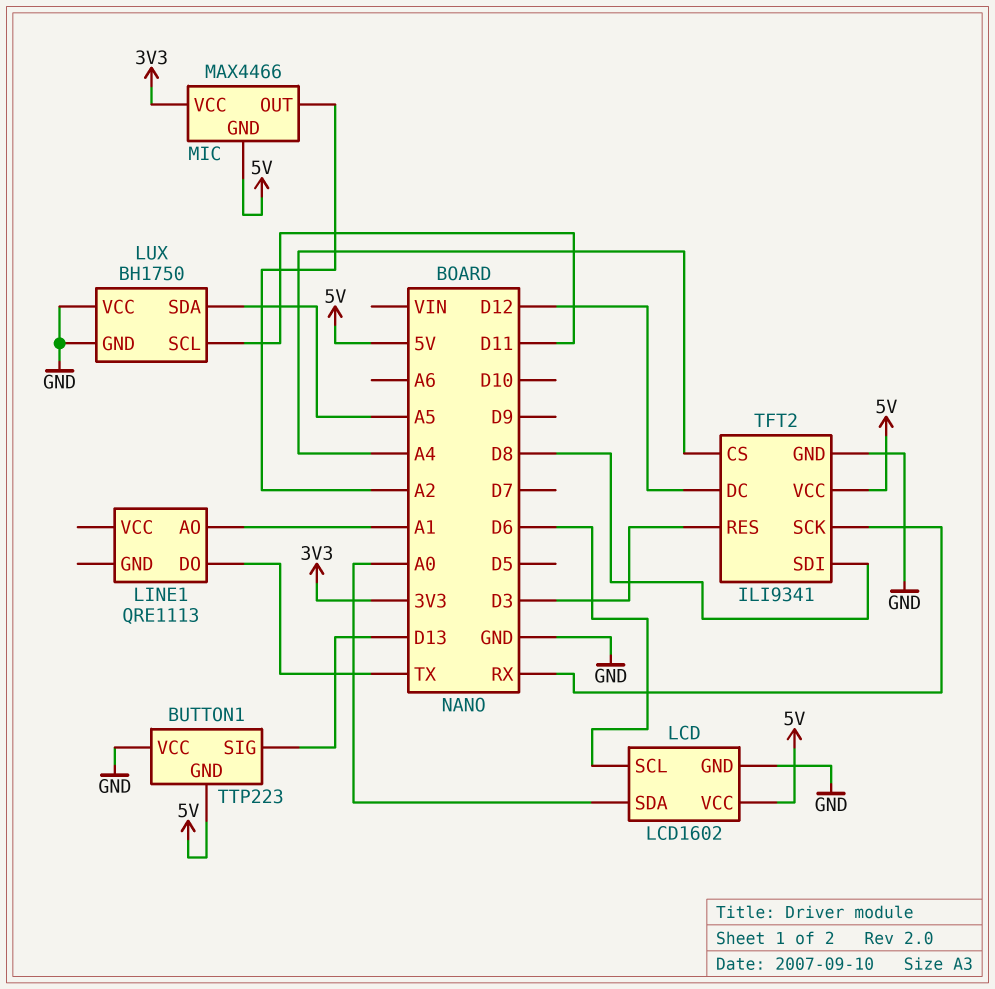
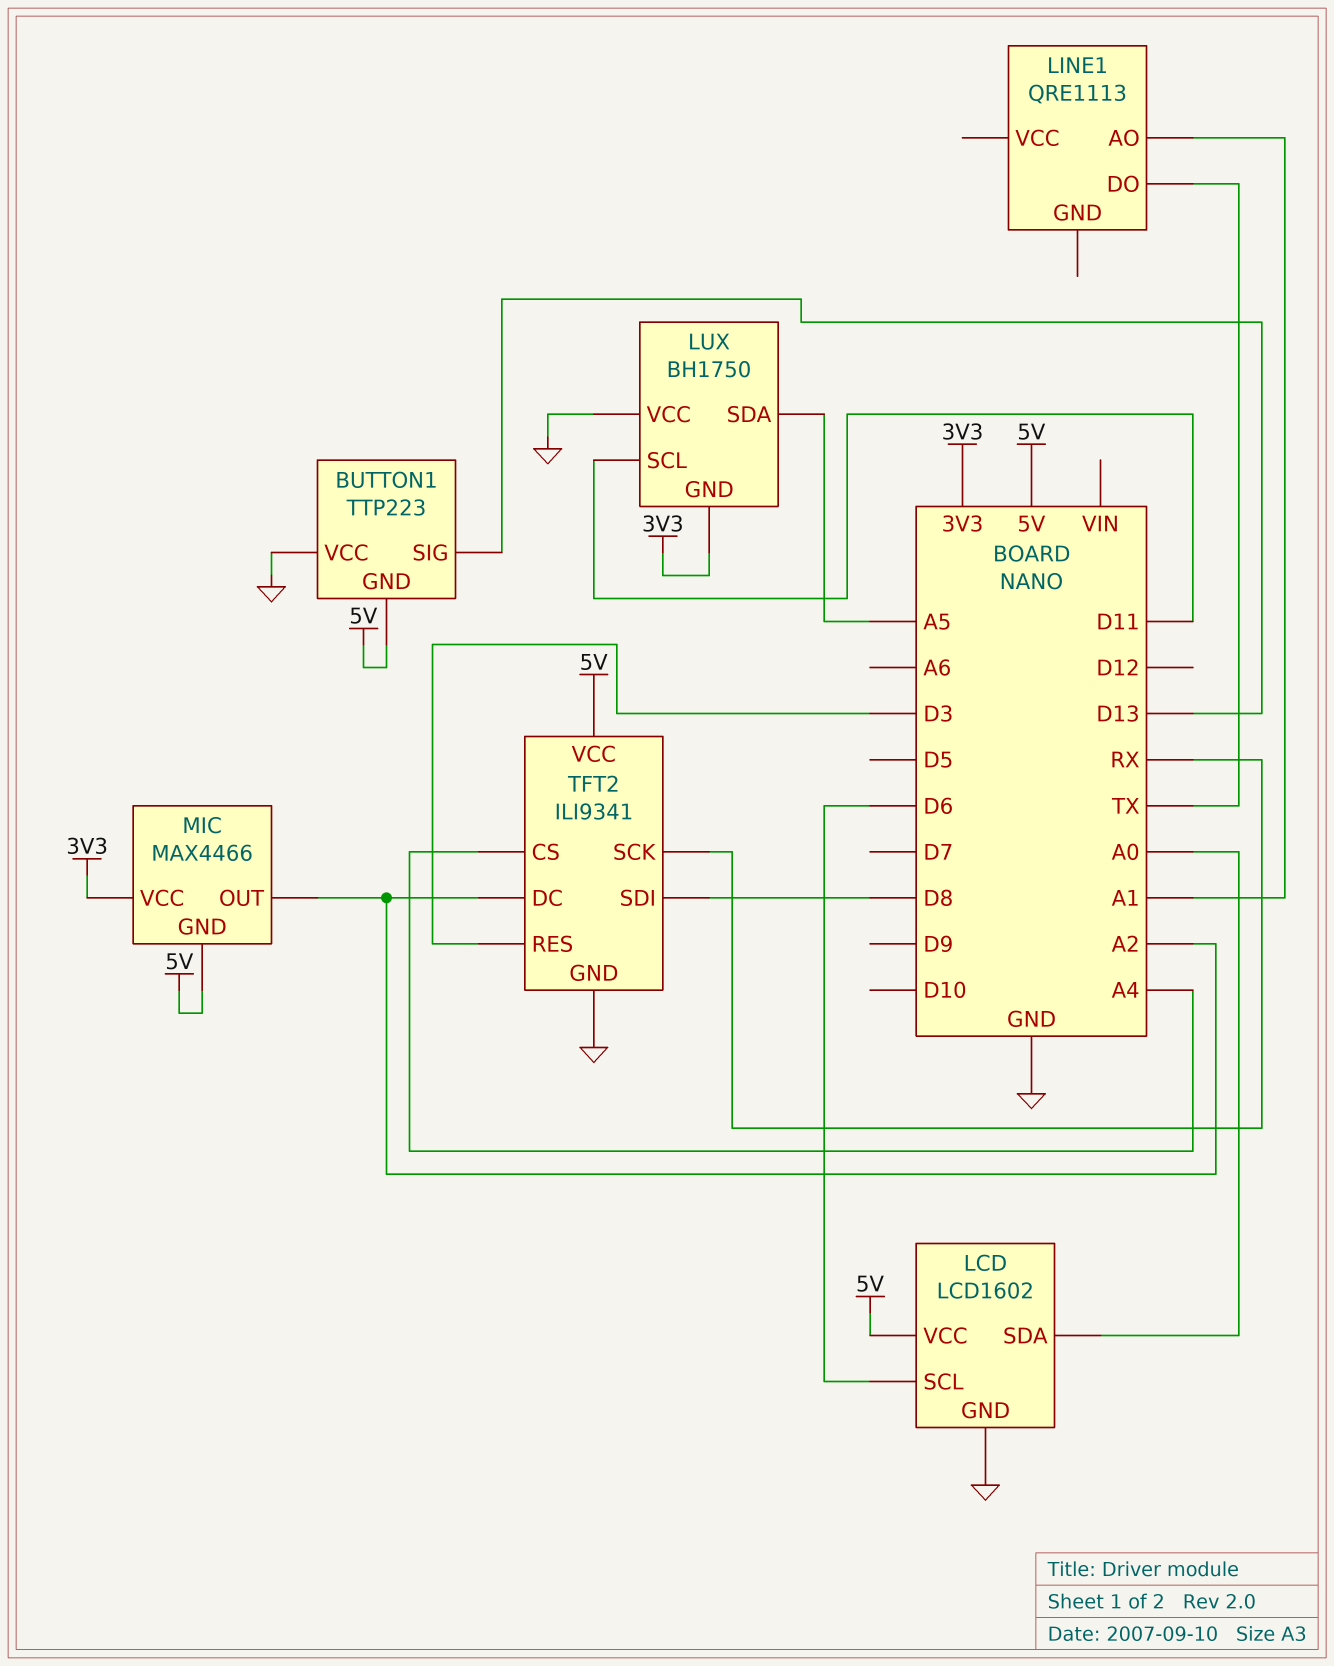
LUX pin GND: GND -> 3V3
TFT2 pin DC: D12 -> A2

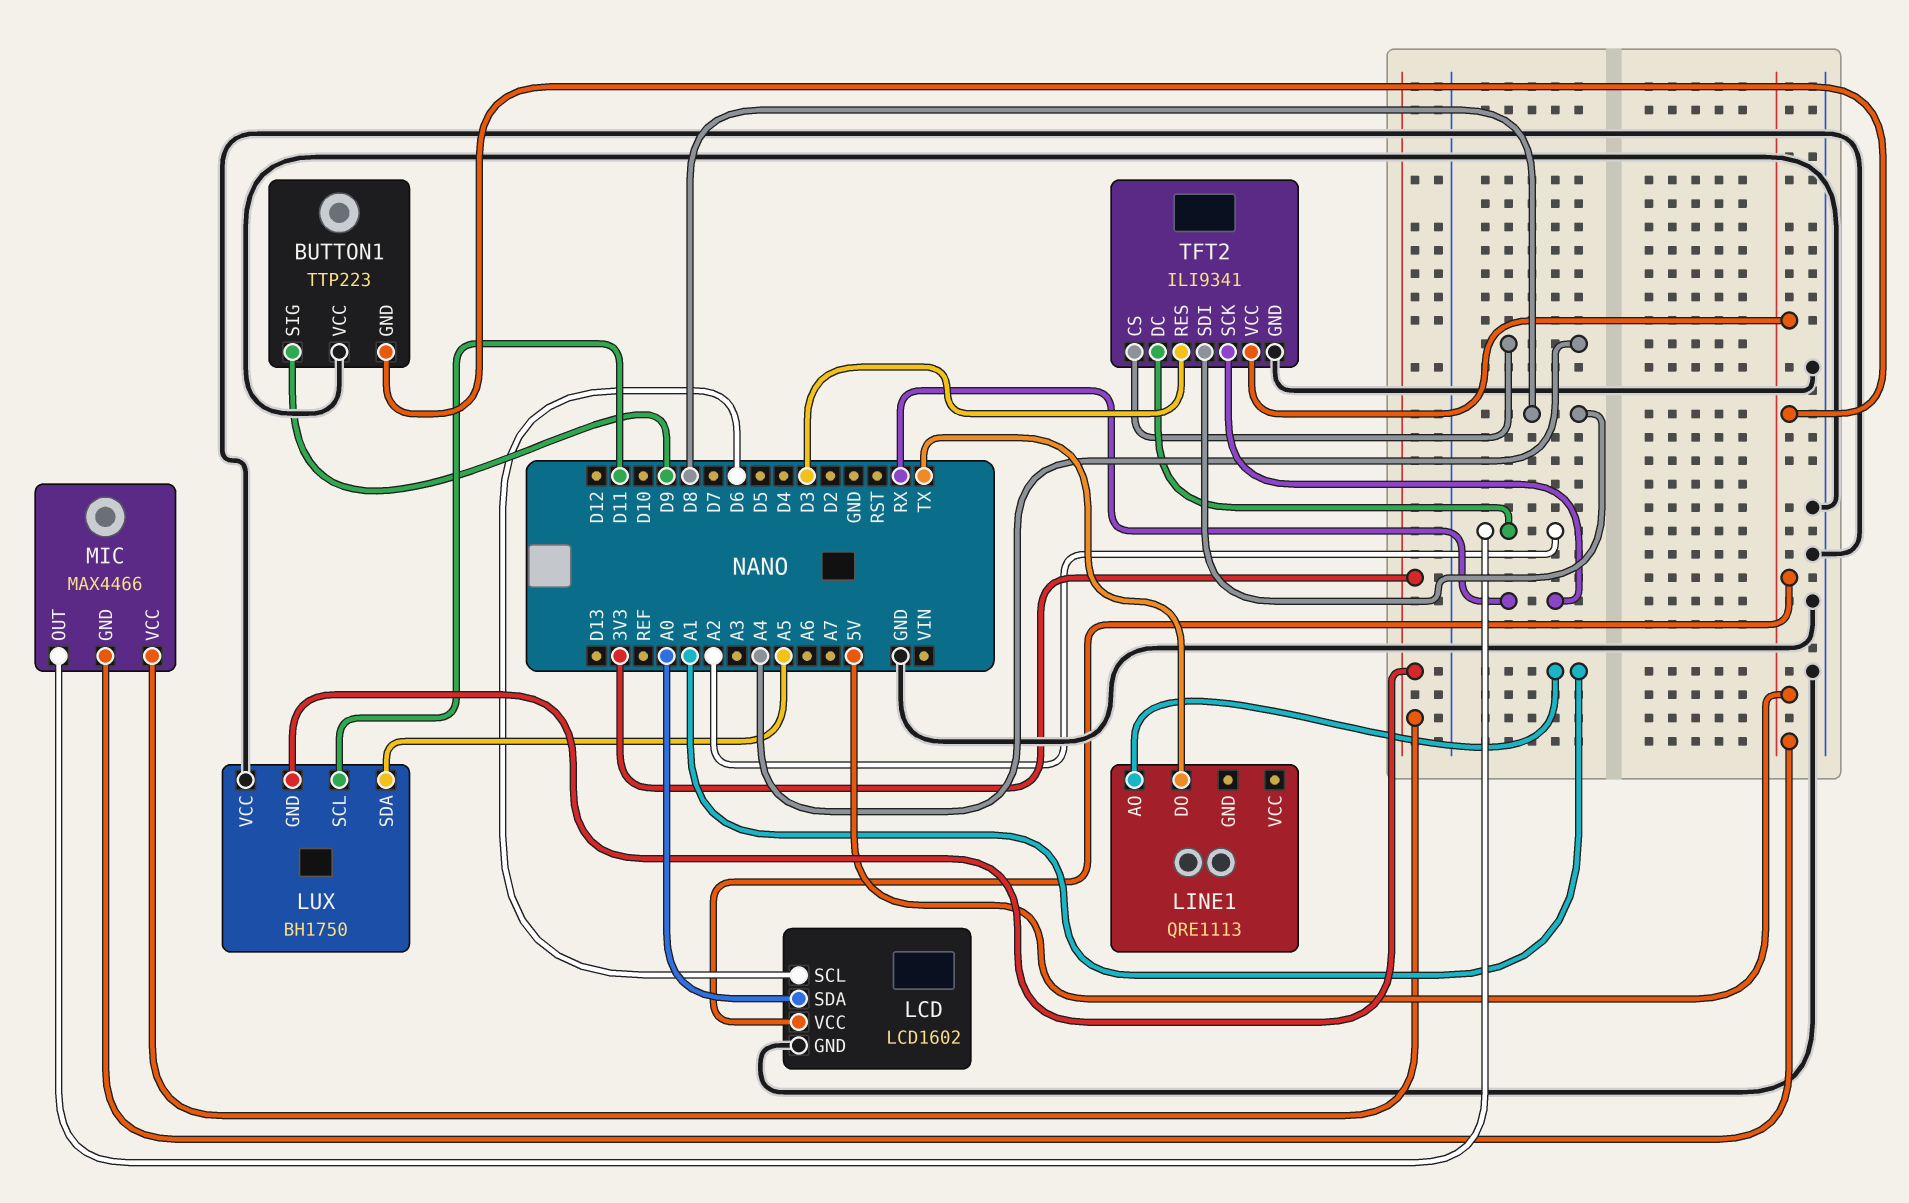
BUTTON1 pin SIG: D13 -> D9

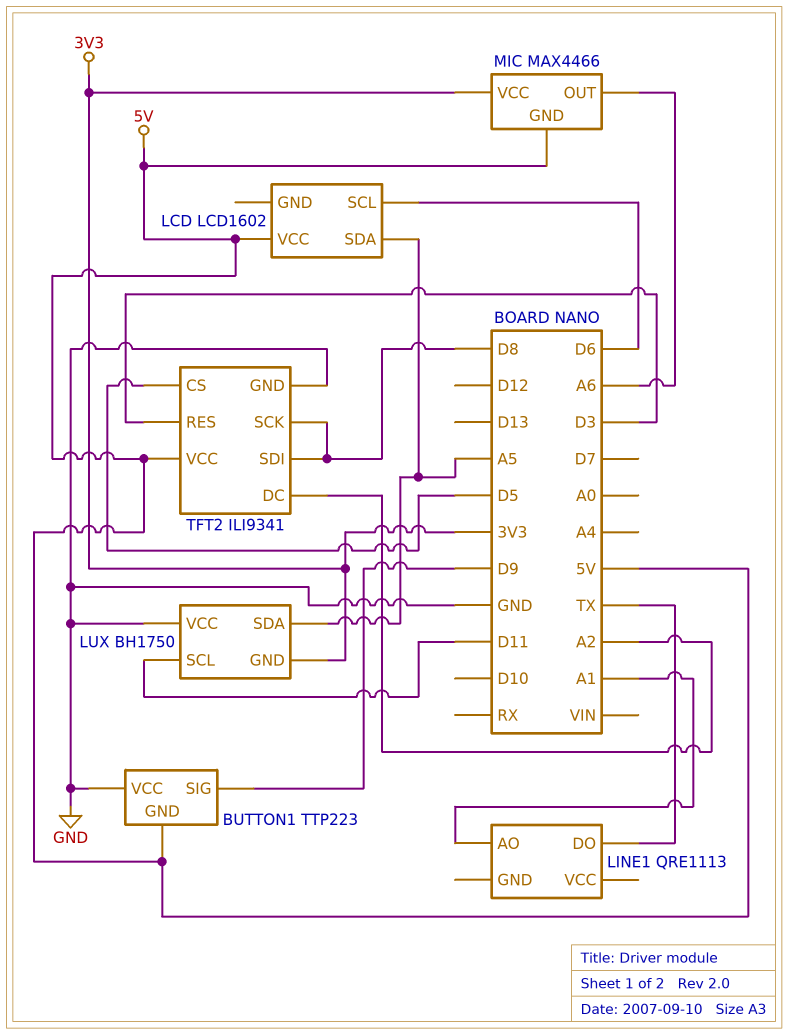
LCD pin GND: GND -> none
LCD pin SDA: A0 -> A5
MIC pin OUT: A2 -> A6
TFT2 pin CS: A4 -> D5
TFT2 pin SCK: RX -> D8

